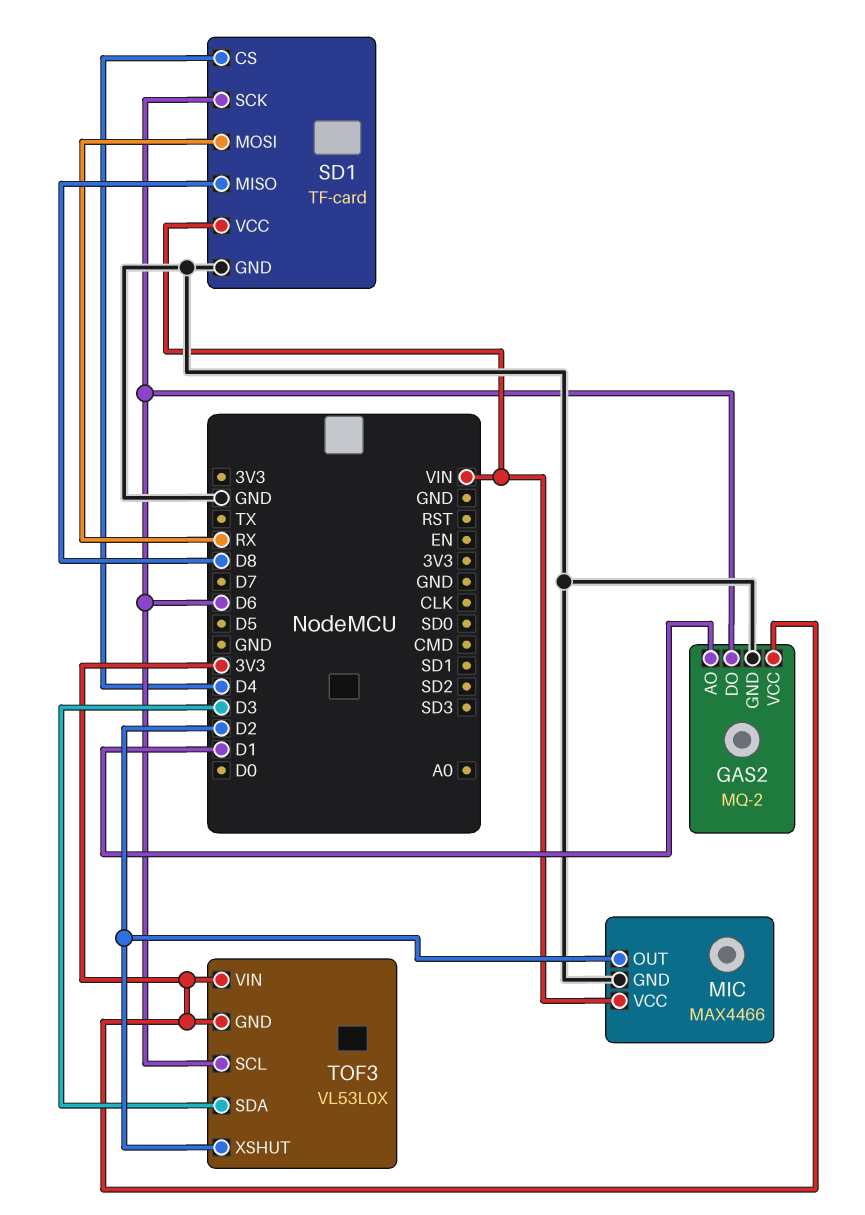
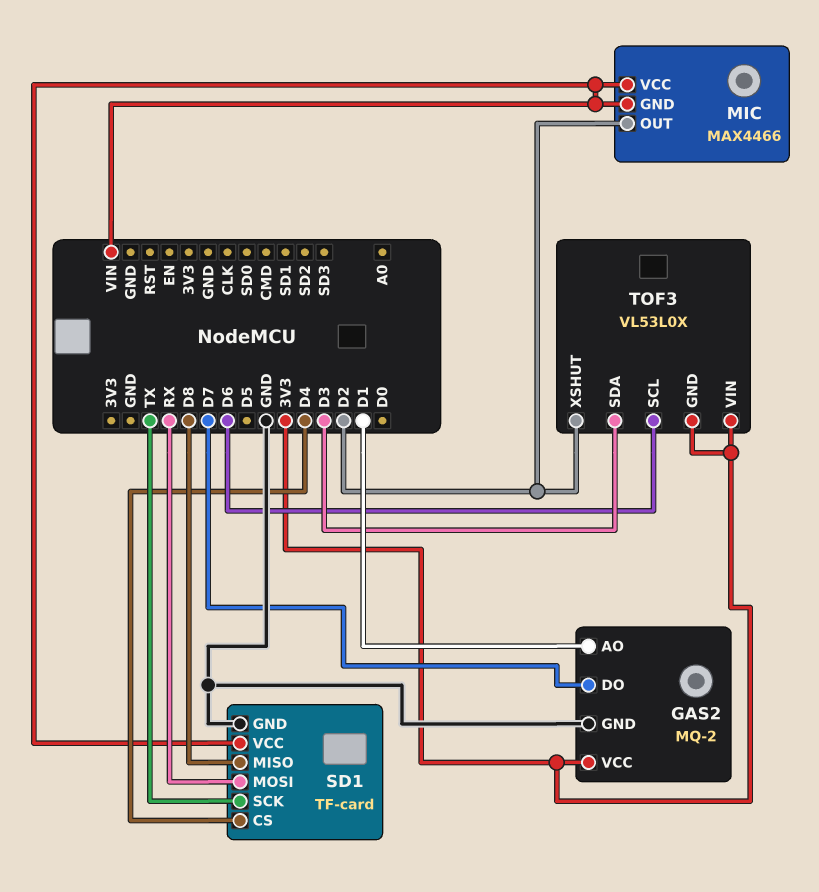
GAS2 pin DO: D6 -> D7
MIC pin GND: GND -> VIN
SD1 pin SCK: D6 -> TX

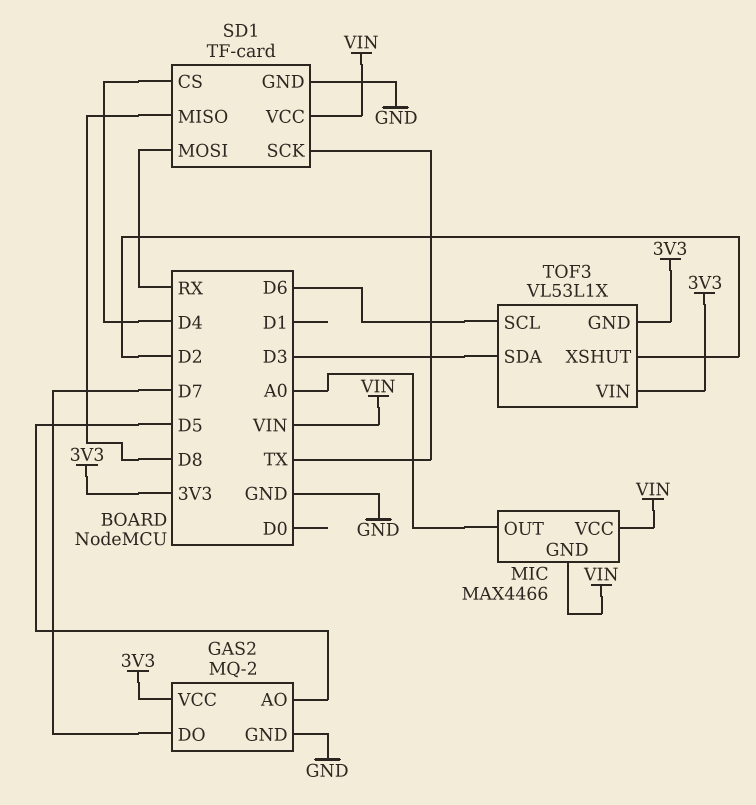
GAS2 pin AO: D1 -> D5
MIC pin OUT: D2 -> A0
TOF3: VL53L0X -> VL53L1X

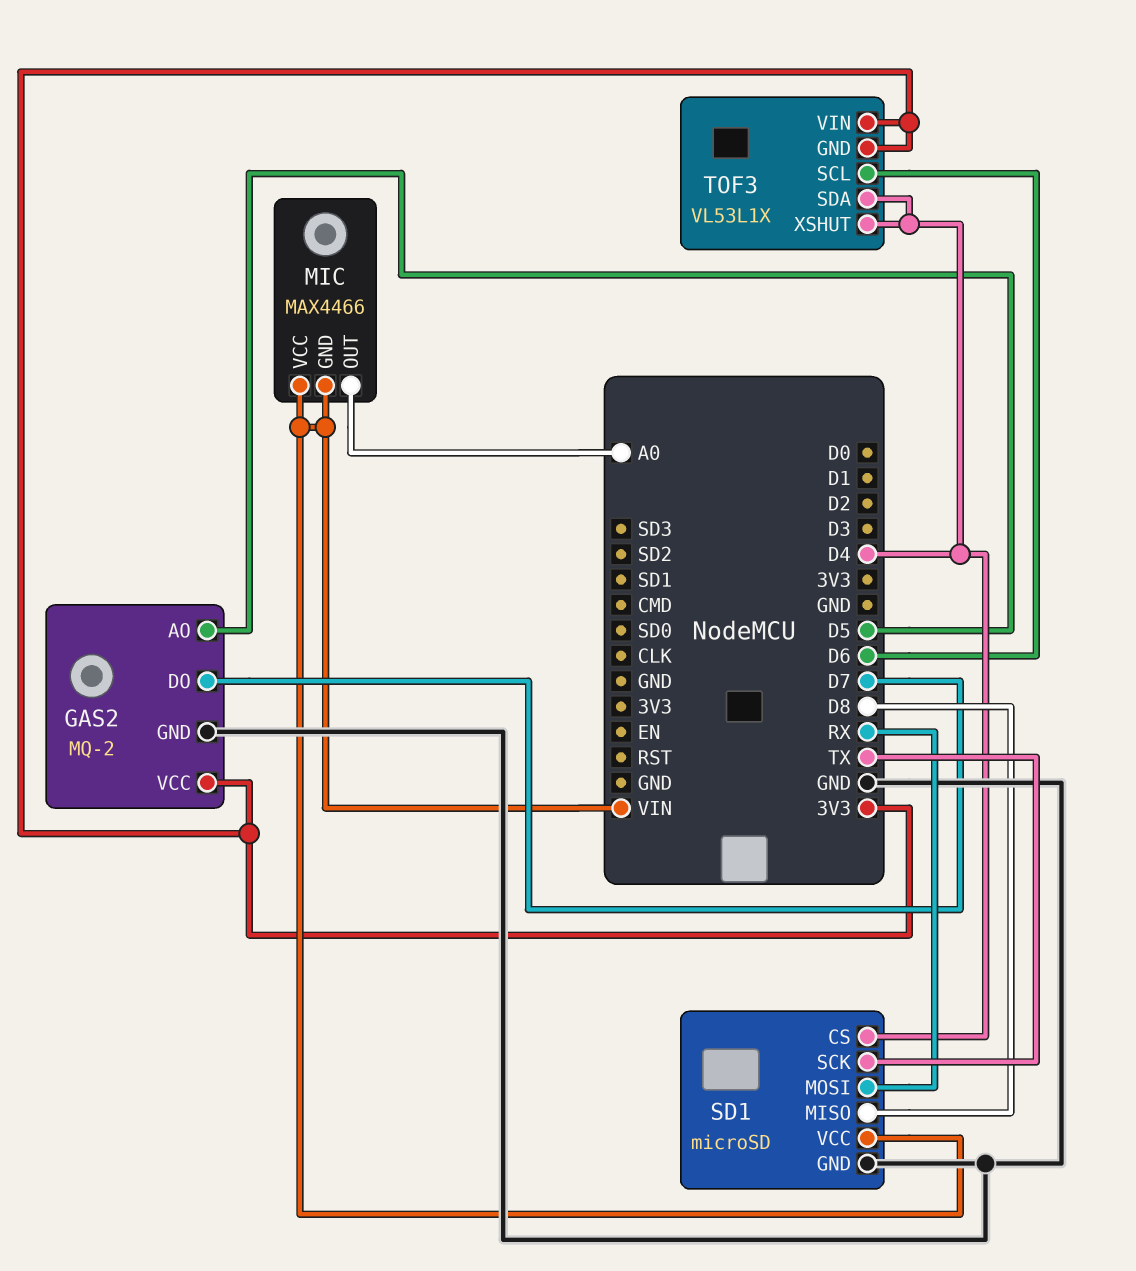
SD1: TF-card -> microSD
TOF3 pin SDA: D3 -> D4
TOF3 pin XSHUT: D2 -> D4

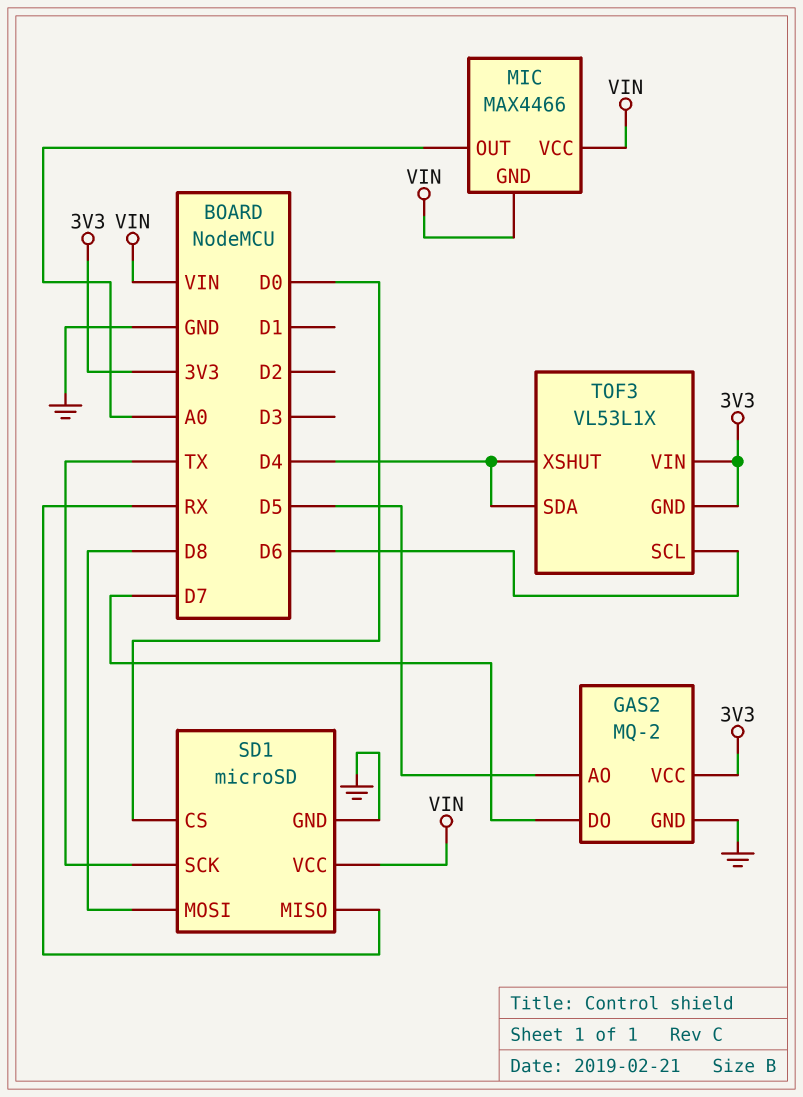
SD1 pin CS: D4 -> D0
SD1 pin MISO: D8 -> RX
SD1 pin MOSI: RX -> D8

